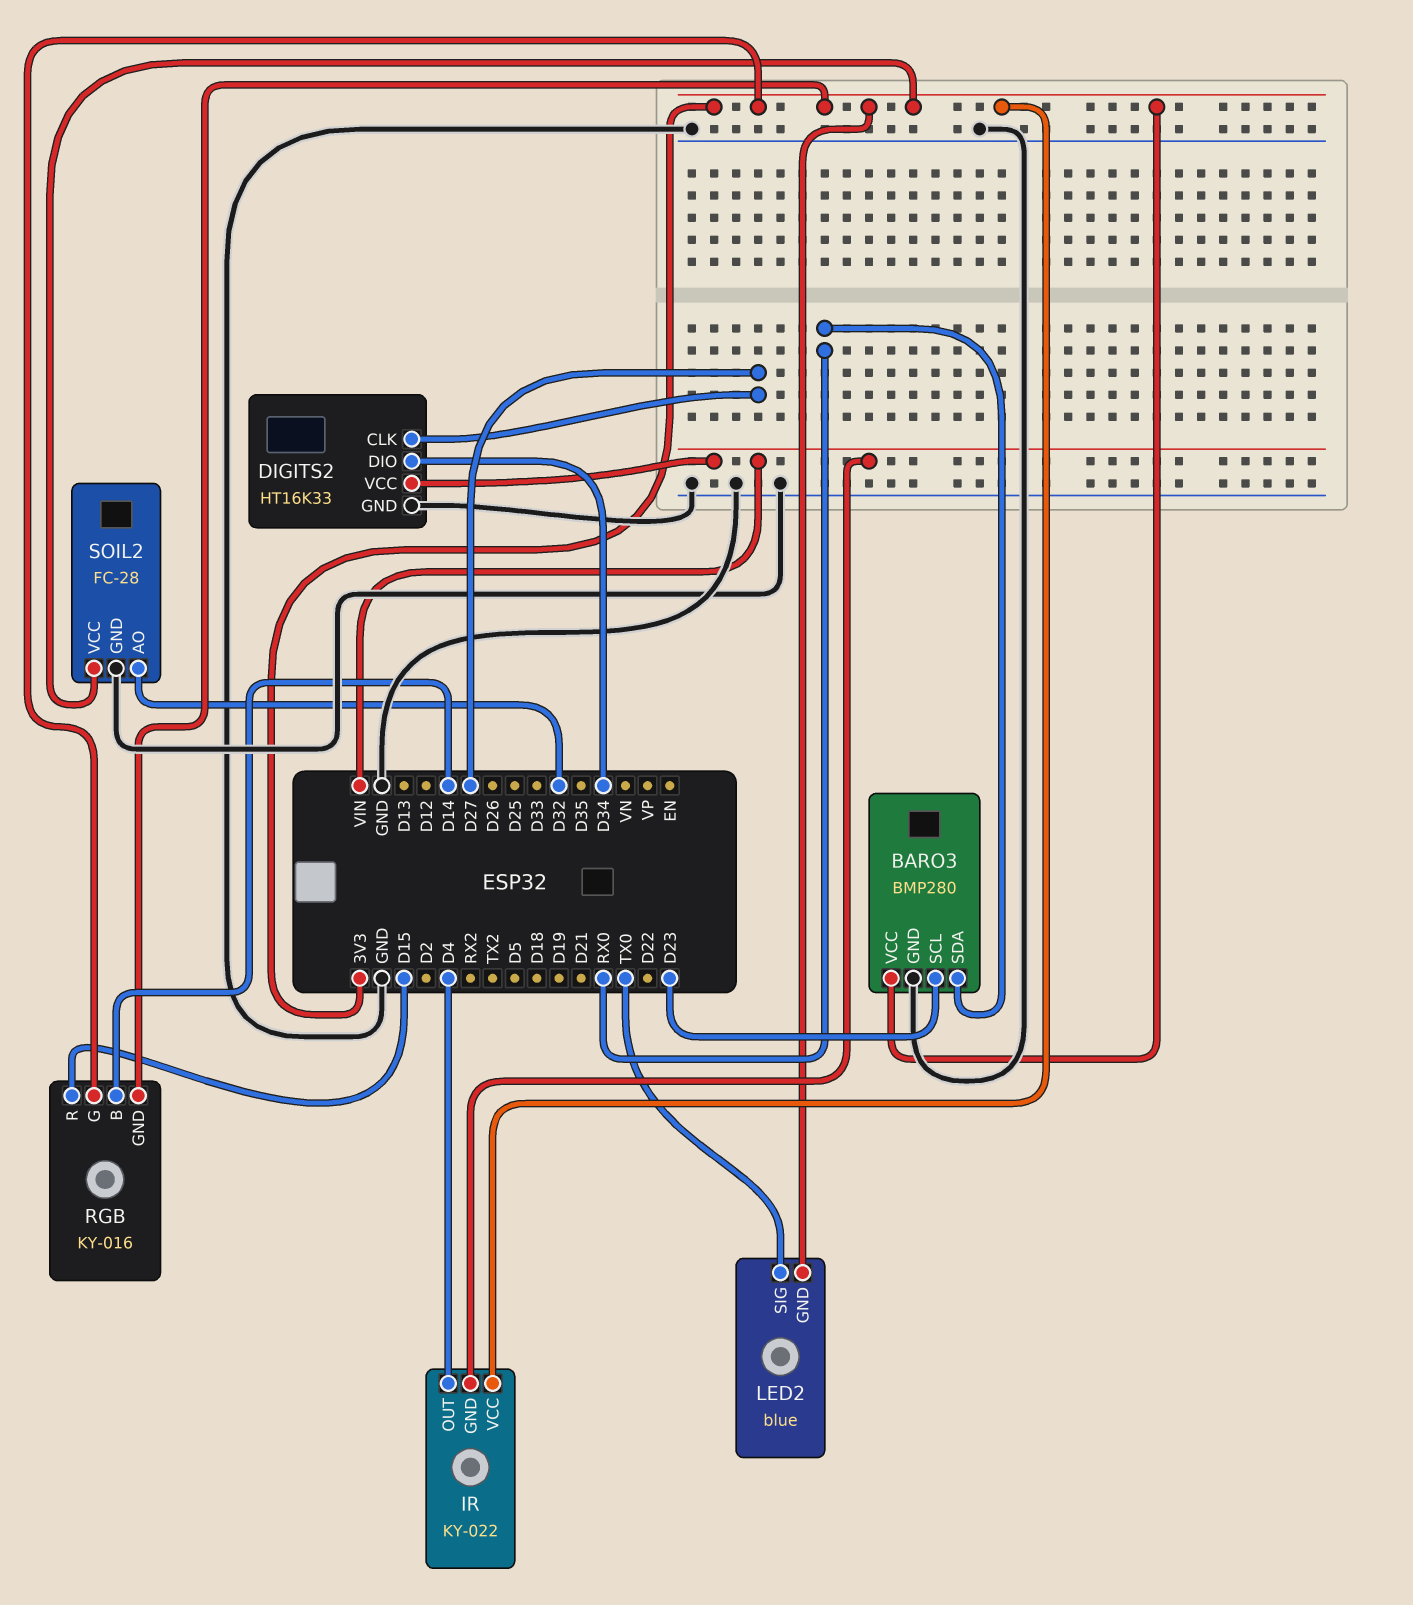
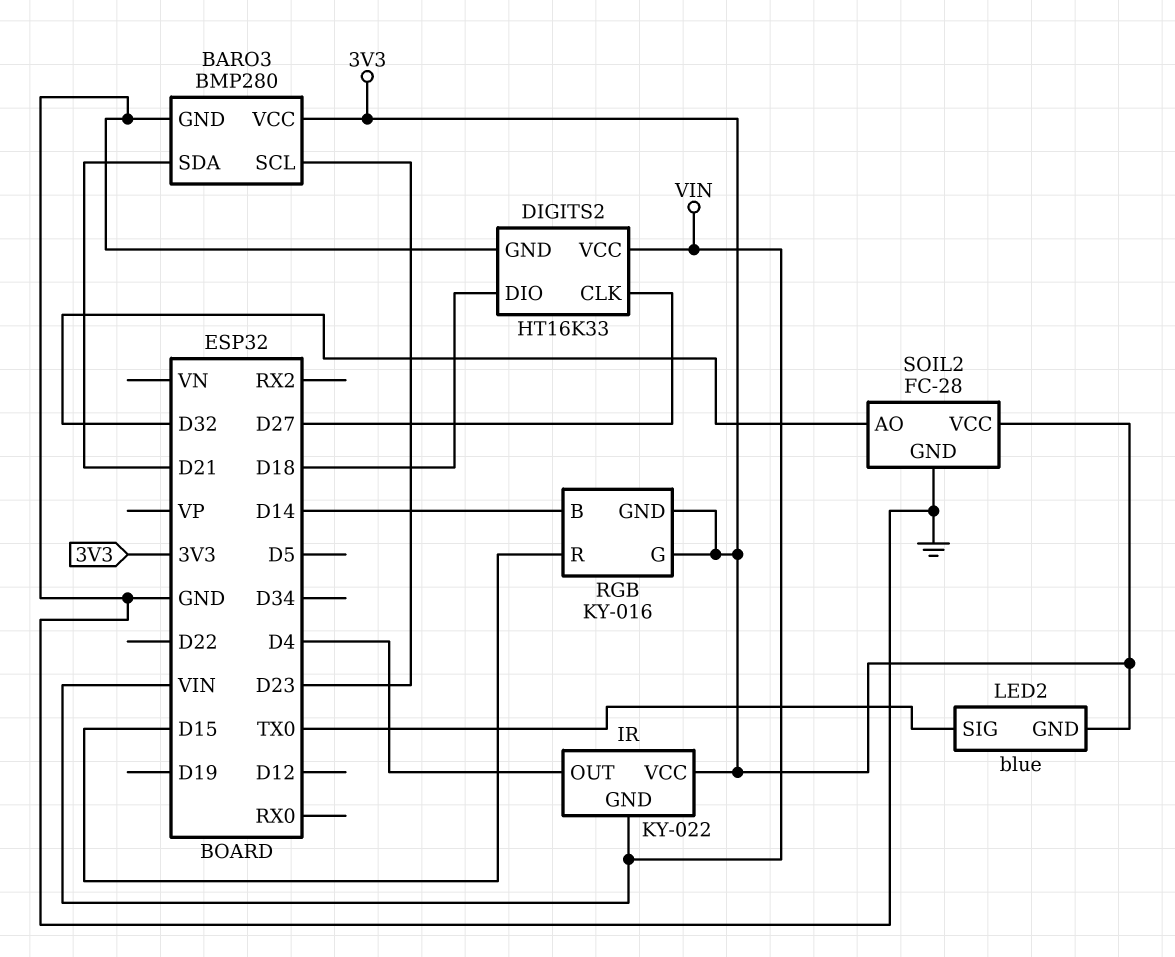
BARO3 pin SDA: RX0 -> D21
DIGITS2 pin DIO: D34 -> D18

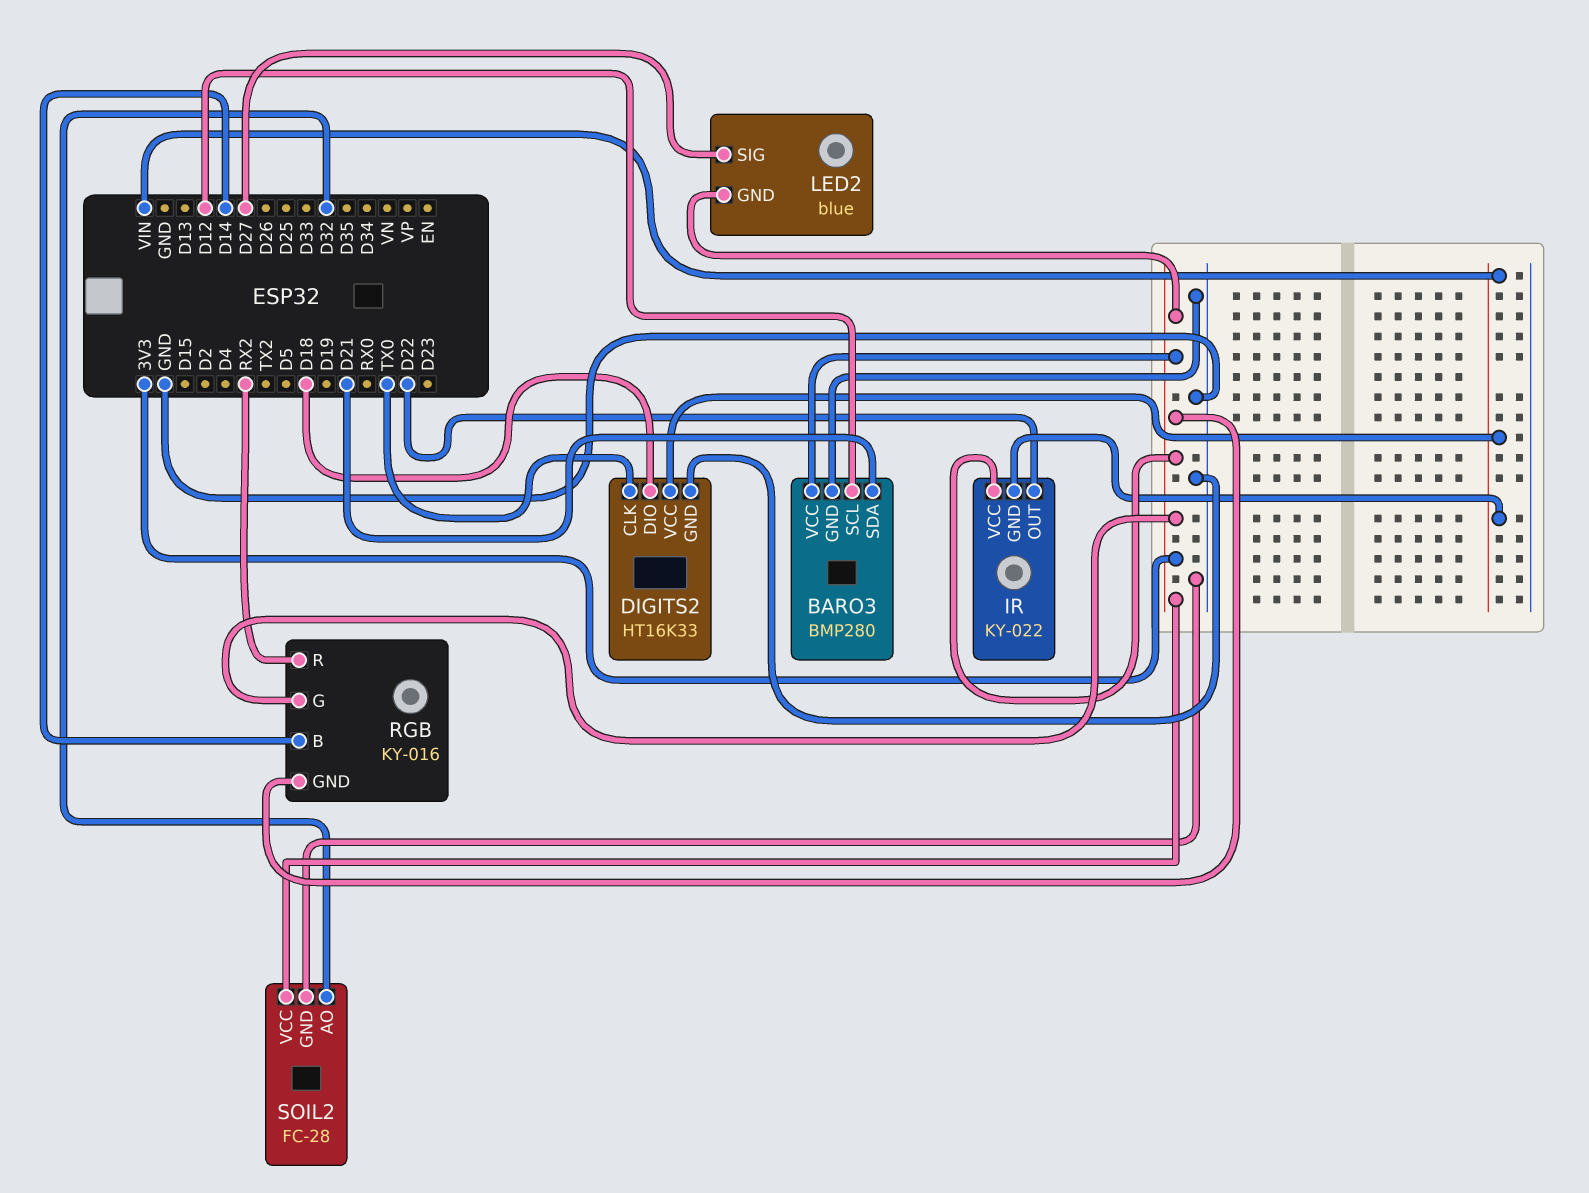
BARO3 pin SCL: D23 -> D12
DIGITS2 pin CLK: D27 -> TX0
IR pin OUT: D4 -> D22
LED2 pin SIG: TX0 -> D27
RGB pin R: D15 -> RX2

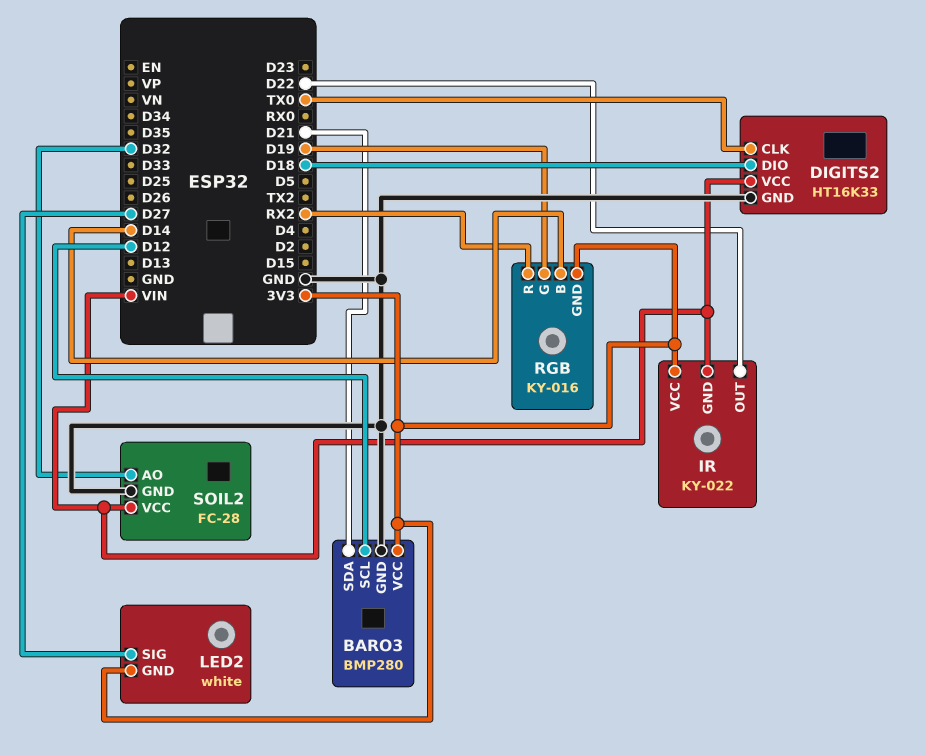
LED2: blue -> white
RGB pin G: 3V3 -> D19
SOIL2 pin VCC: 3V3 -> VIN

